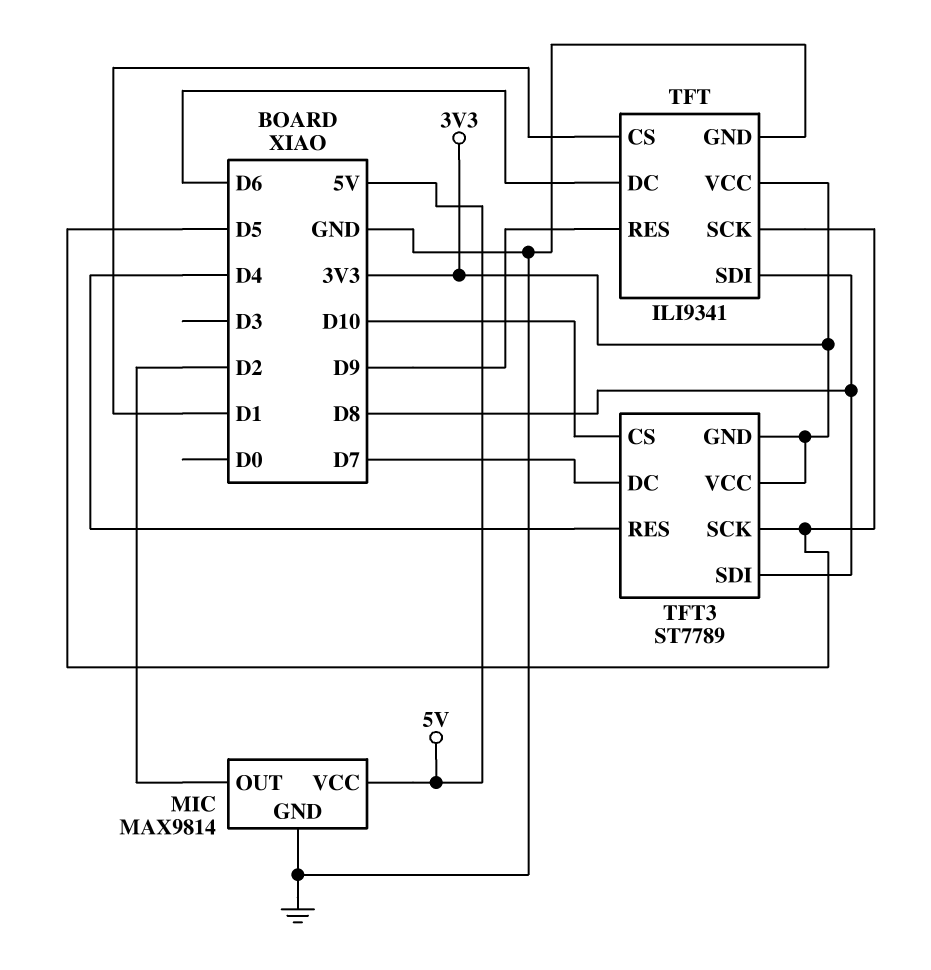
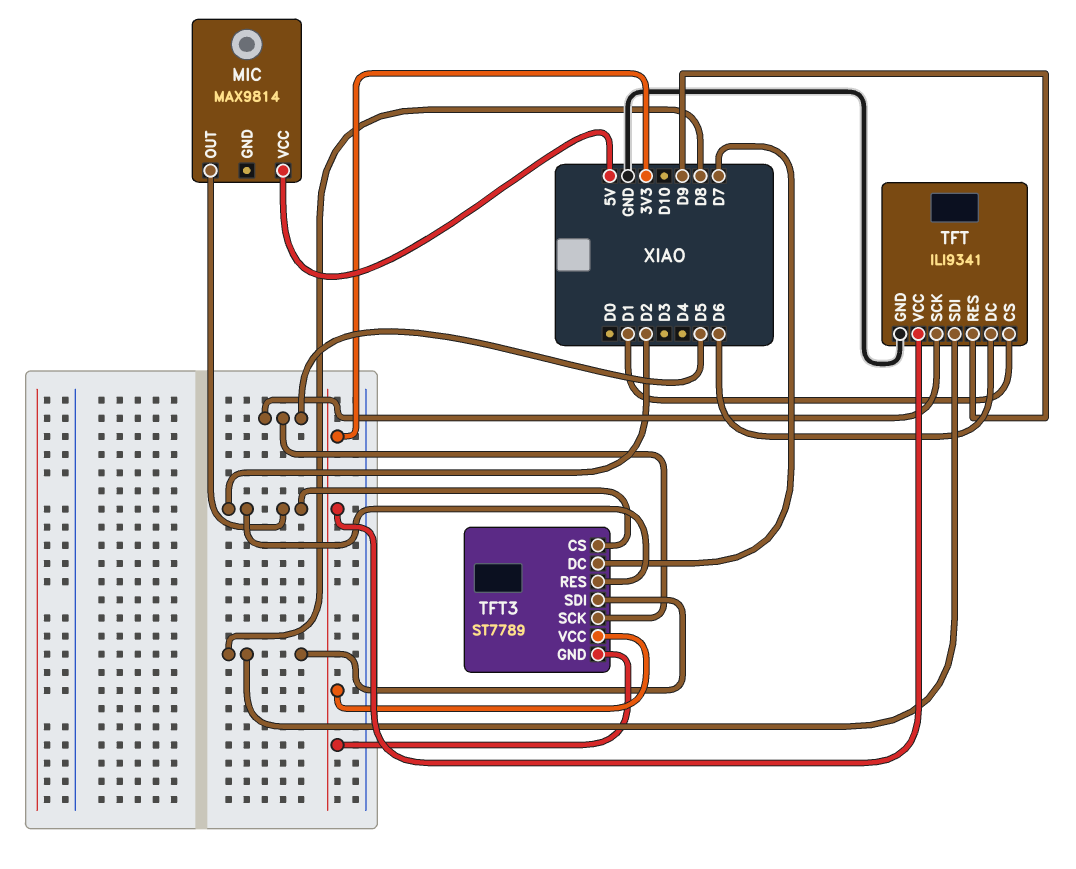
MIC pin GND: GND -> none
TFT3 pin CS: D10 -> D2
TFT3 pin RES: D4 -> D2

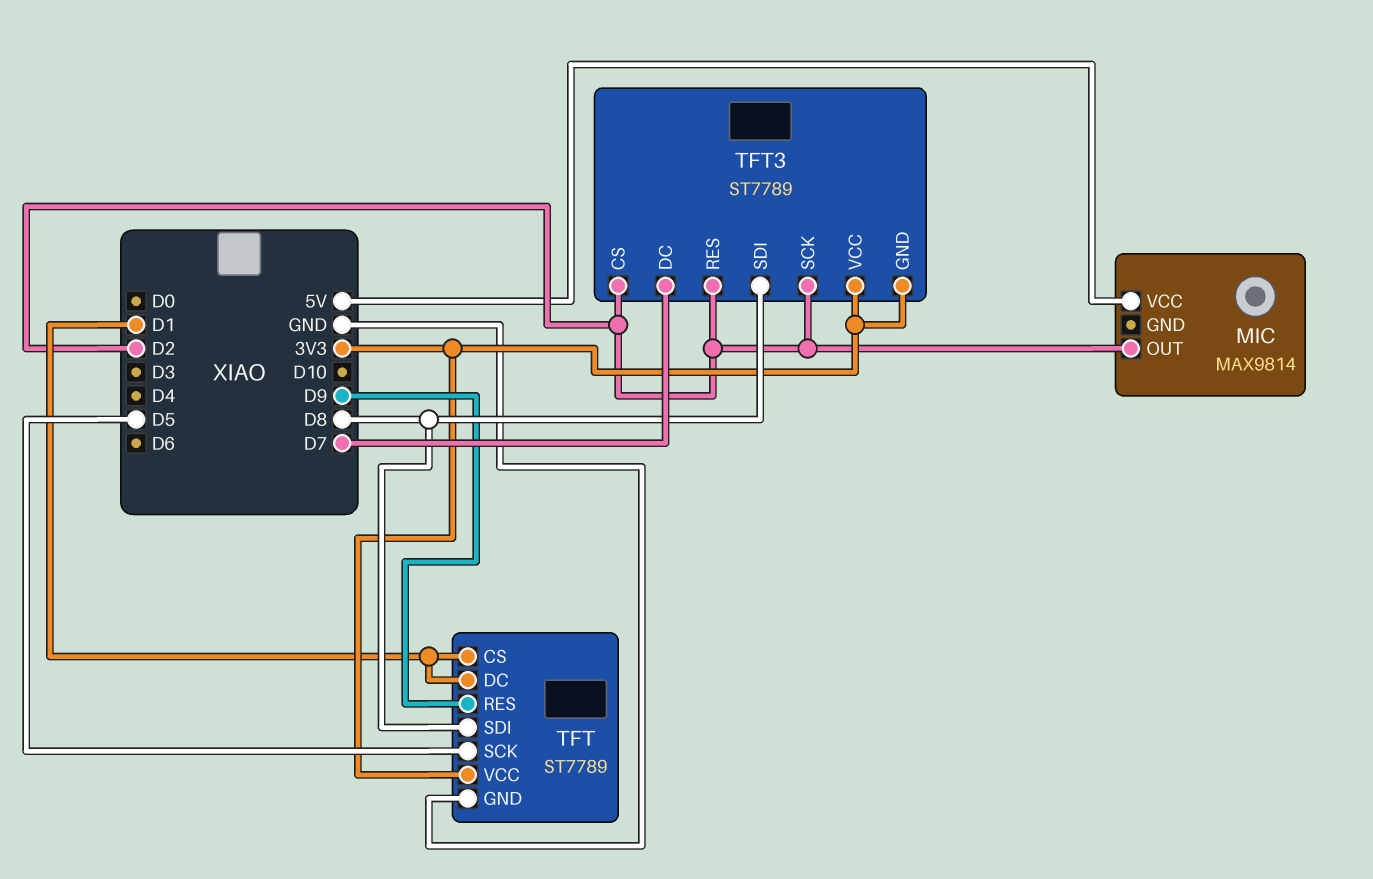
TFT: ILI9341 -> ST7789
TFT pin DC: D6 -> D1
TFT3 pin SCK: D5 -> D2

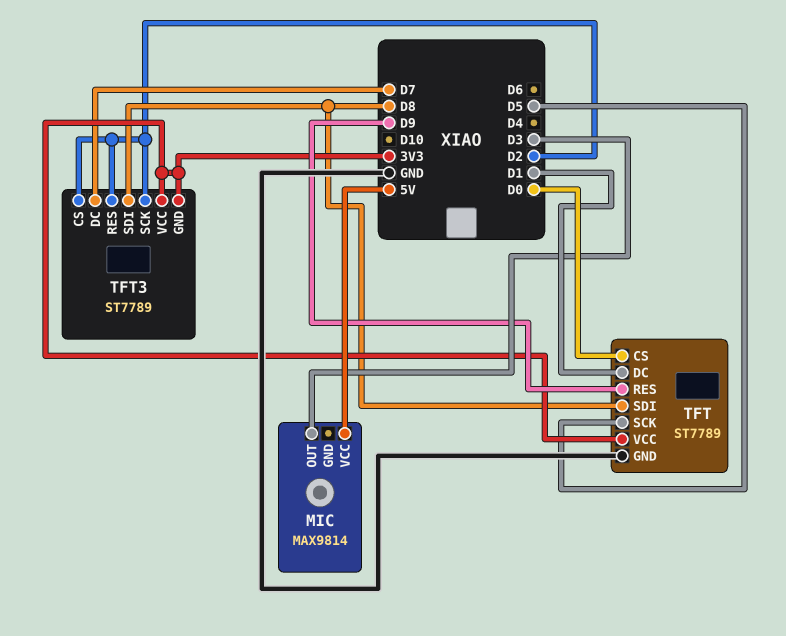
MIC pin OUT: D2 -> D3
TFT pin CS: D1 -> D0

